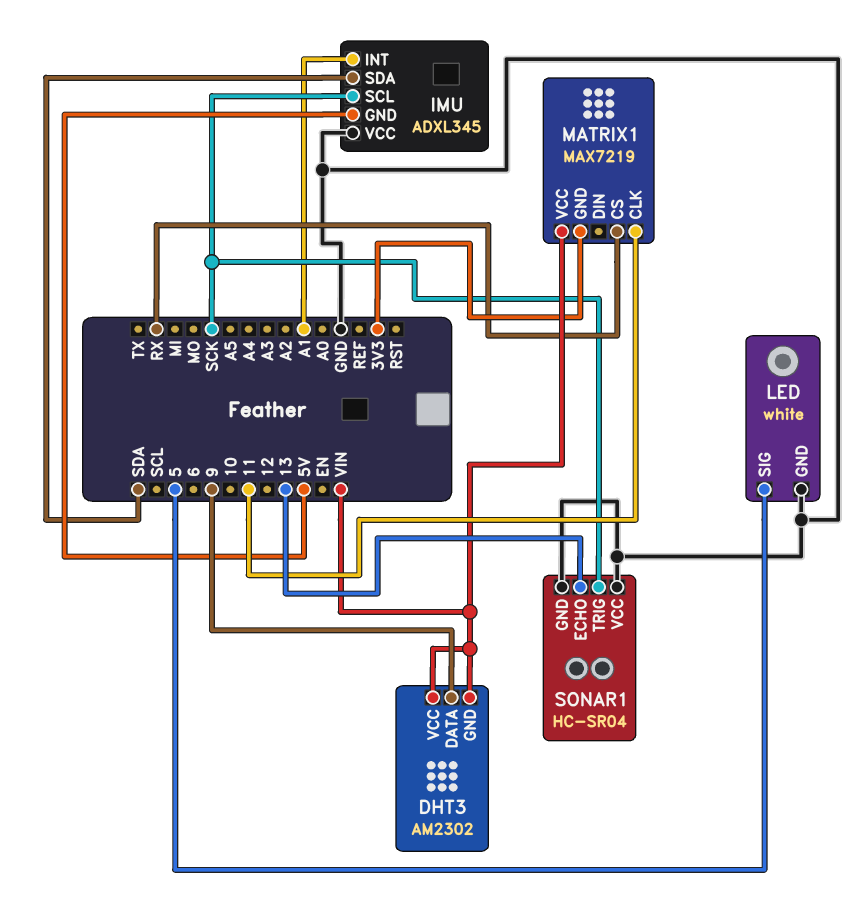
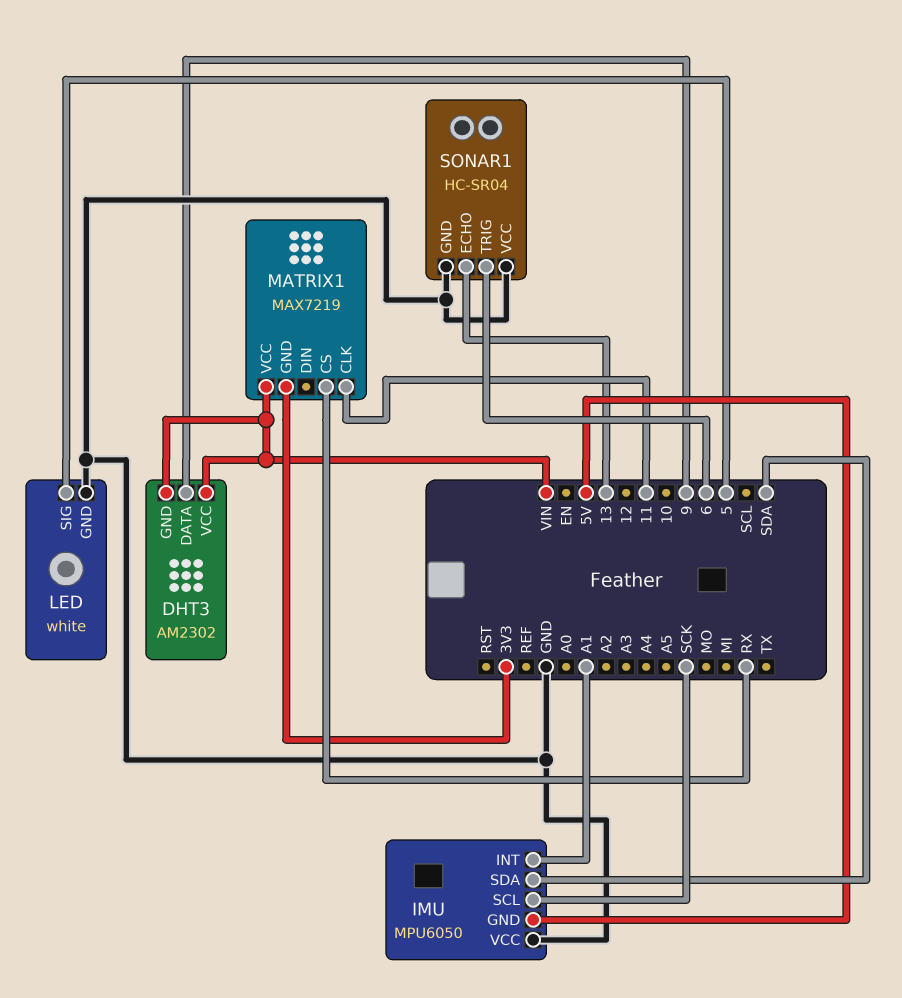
IMU: ADXL345 -> MPU6050
SONAR1 pin TRIG: SCK -> 6

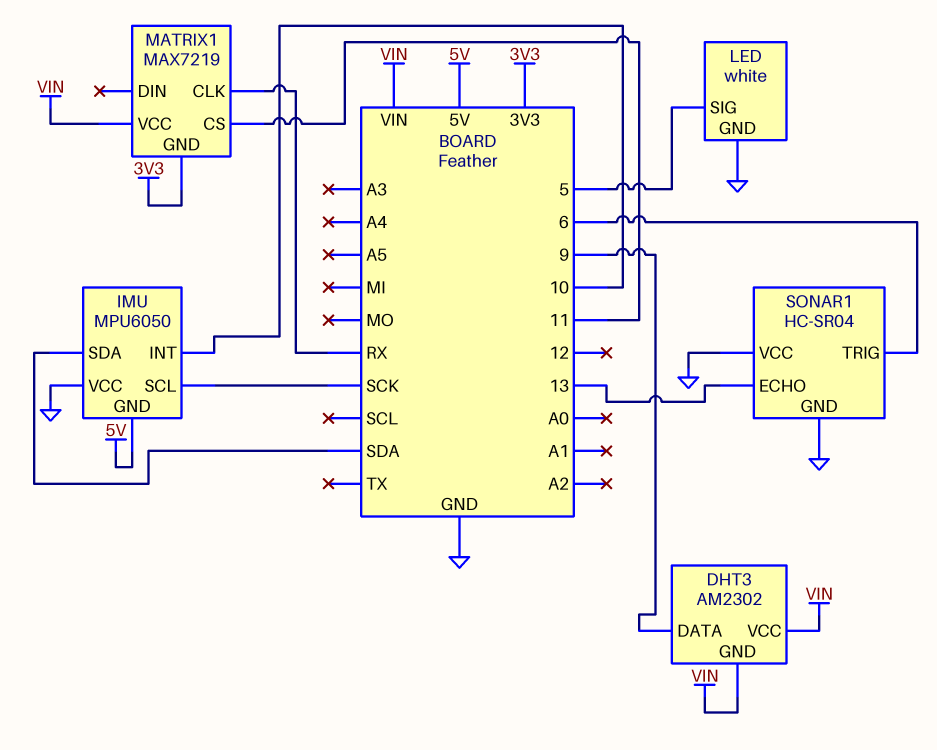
IMU pin INT: A1 -> 10
MATRIX1 pin CLK: 11 -> RX
MATRIX1 pin CS: RX -> 11

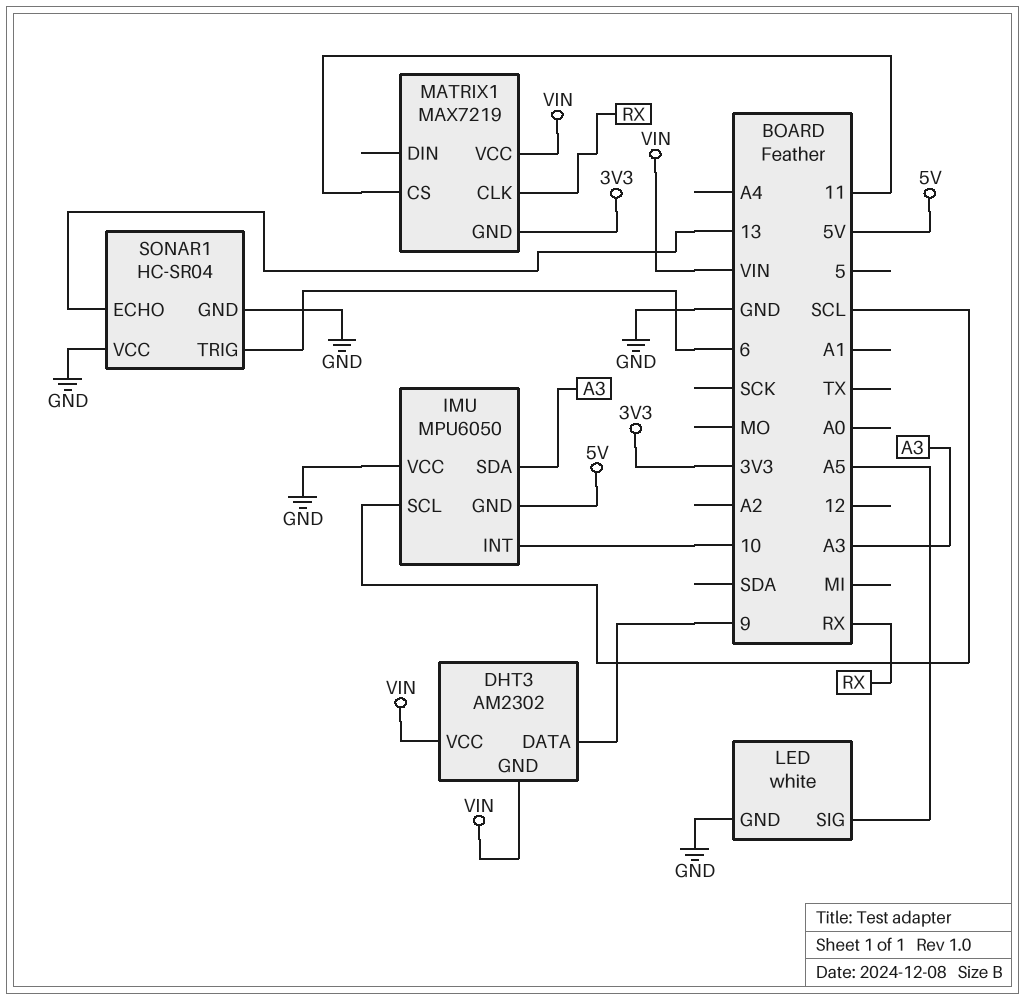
IMU pin SCL: SCK -> SCL
IMU pin SDA: SDA -> A3
LED pin SIG: 5 -> A5

